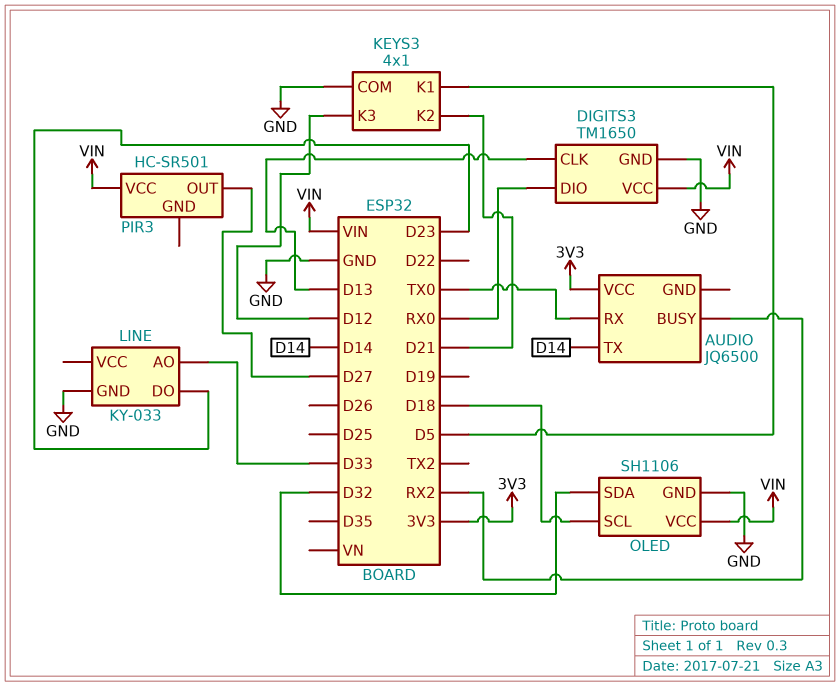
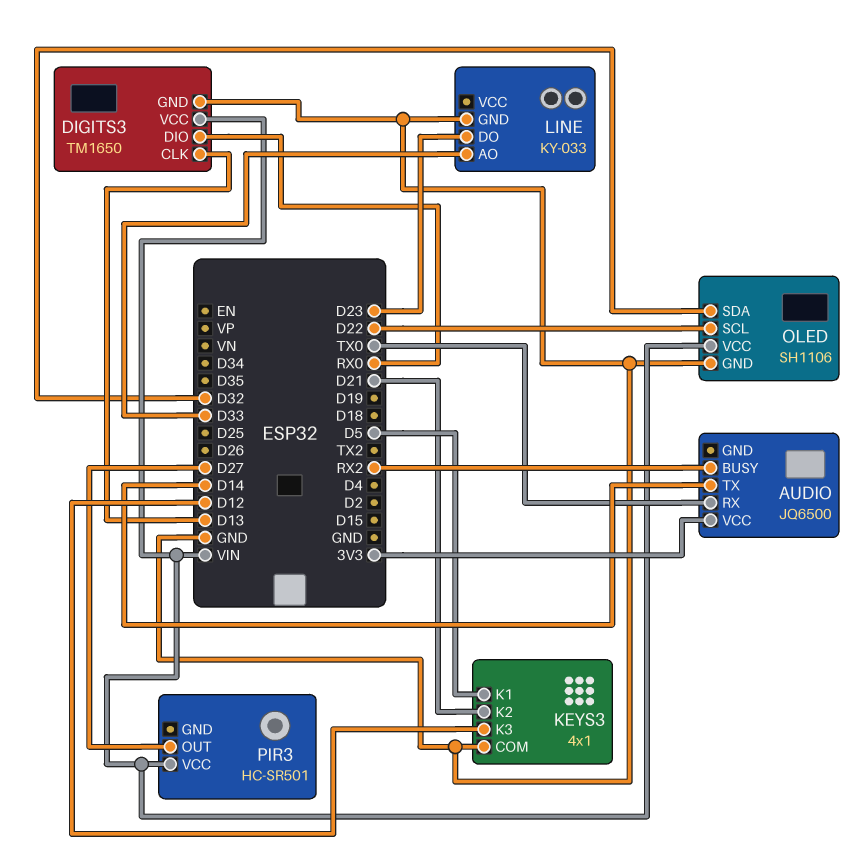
OLED pin SCL: D18 -> D22

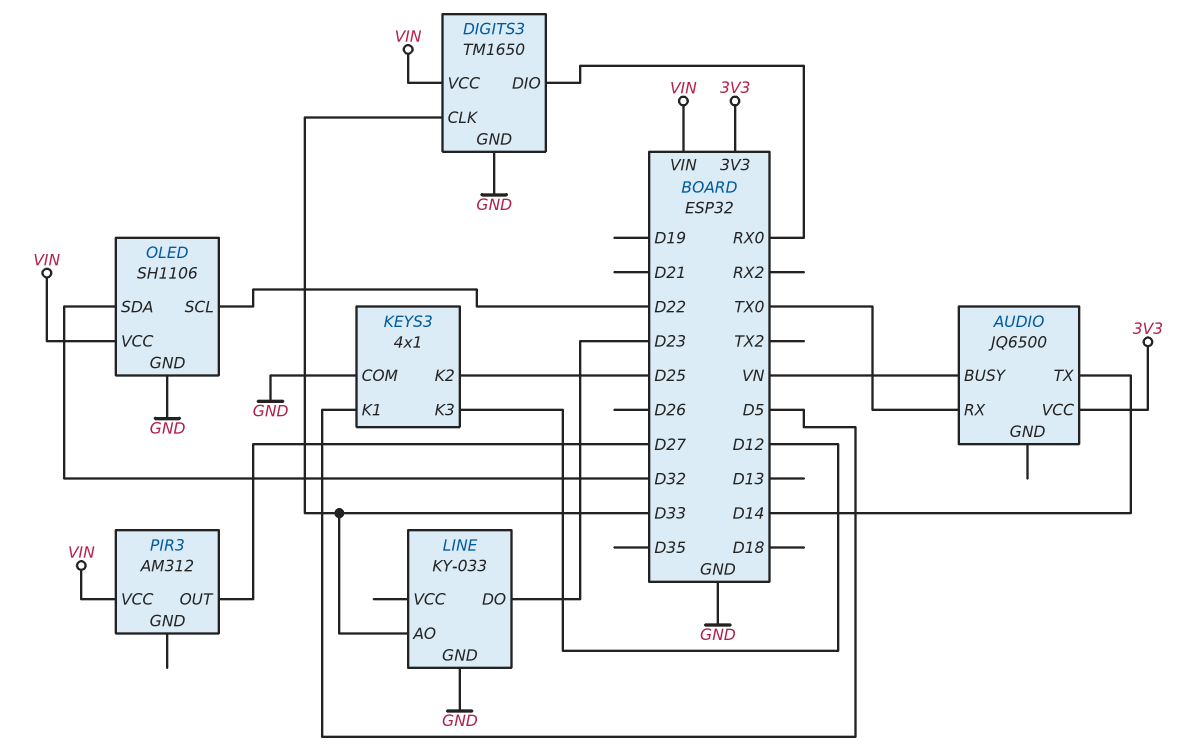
AUDIO pin BUSY: RX2 -> VN
DIGITS3 pin CLK: D13 -> D33
KEYS3 pin K2: D21 -> D25
PIR3: HC-SR501 -> AM312

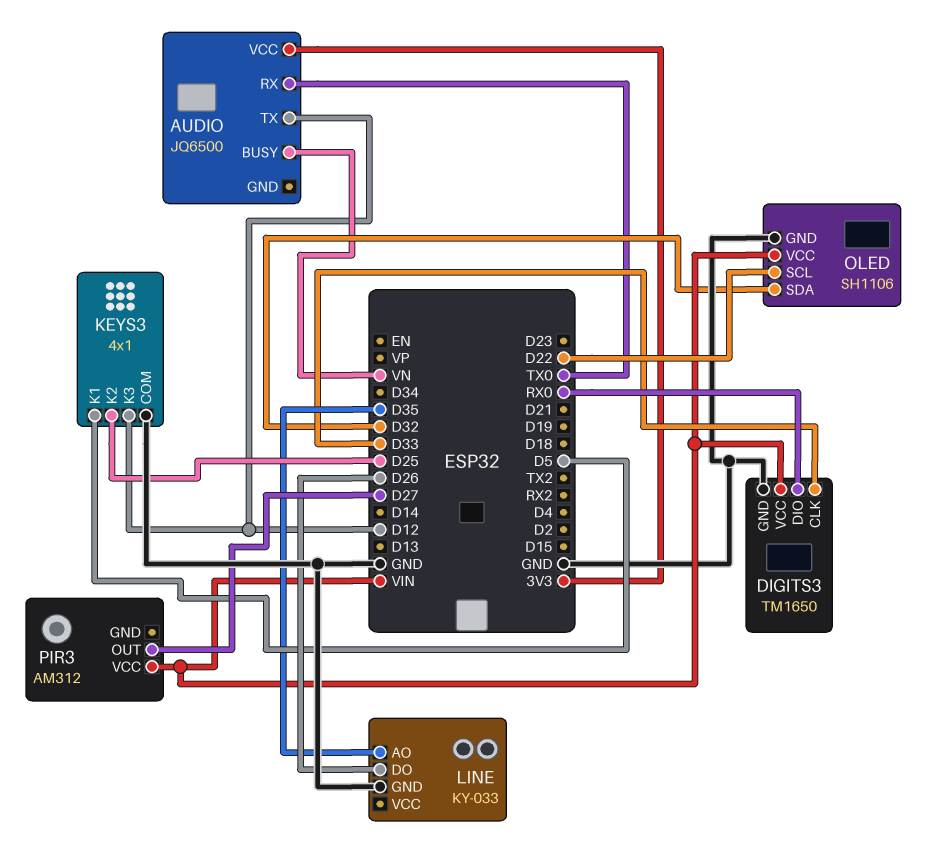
AUDIO pin TX: D14 -> D12
LINE pin AO: D33 -> D35
LINE pin DO: D23 -> D26

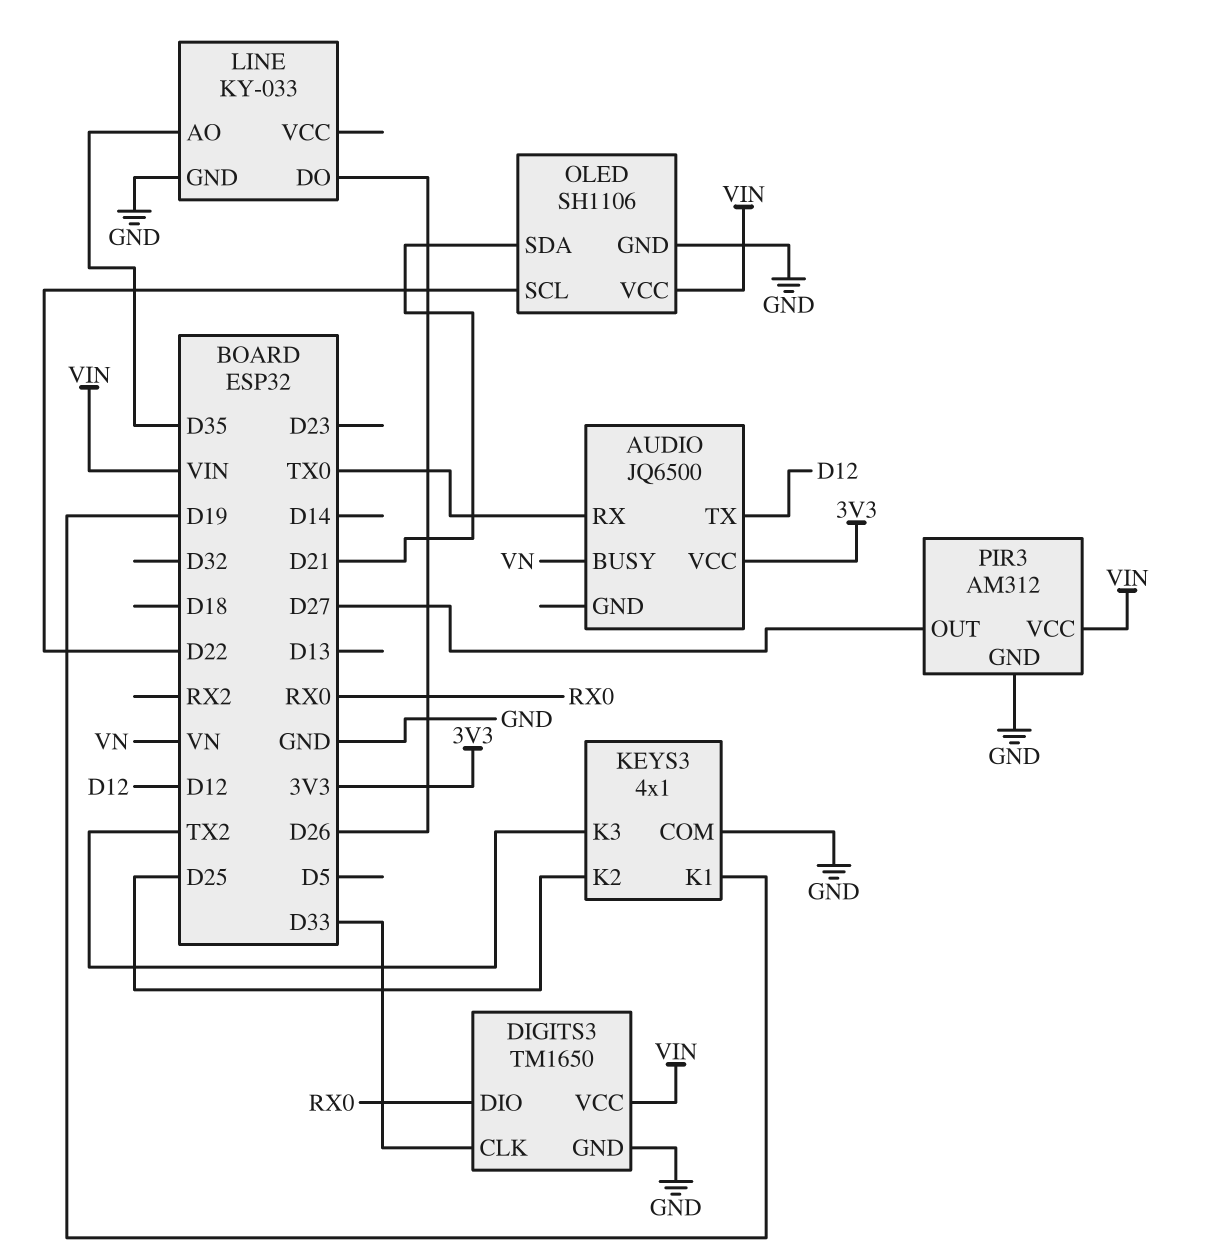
KEYS3 pin K1: D5 -> D19
KEYS3 pin K3: D12 -> TX2
OLED pin SDA: D32 -> D21
PIR3 pin GND: none -> GND

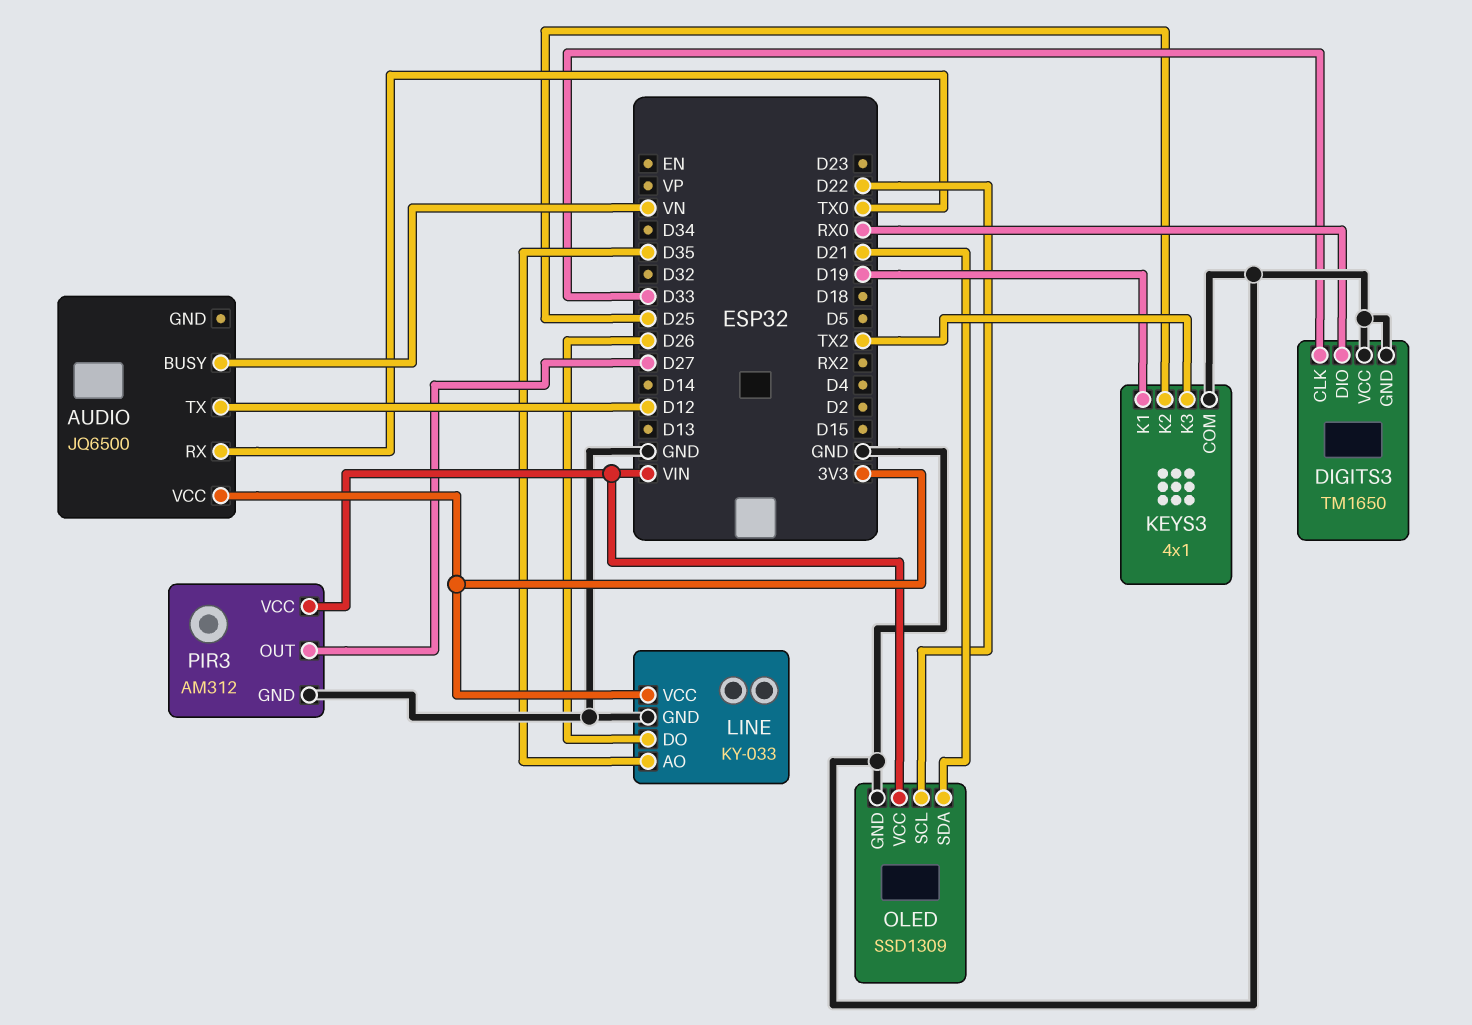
DIGITS3 pin VCC: VIN -> GND
LINE pin VCC: none -> 3V3
OLED: SH1106 -> SSD1309

